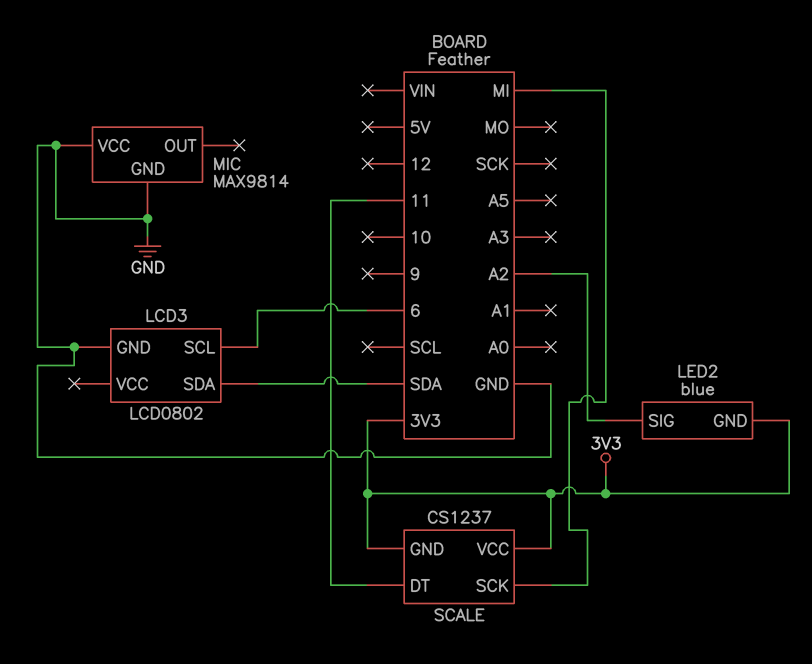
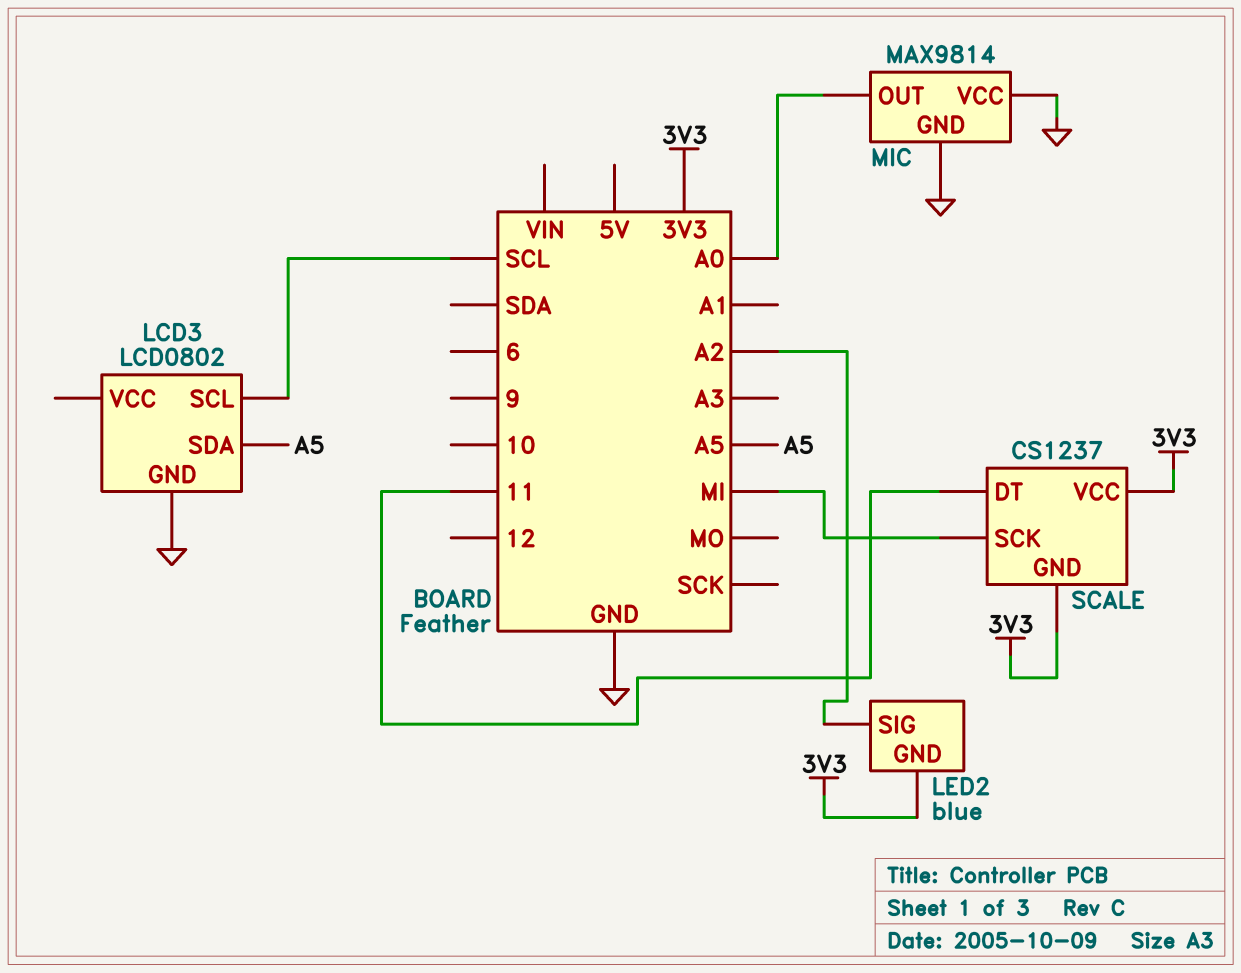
LCD3 pin SCL: 6 -> SCL
LCD3 pin SDA: SDA -> A5
MIC pin OUT: none -> A0

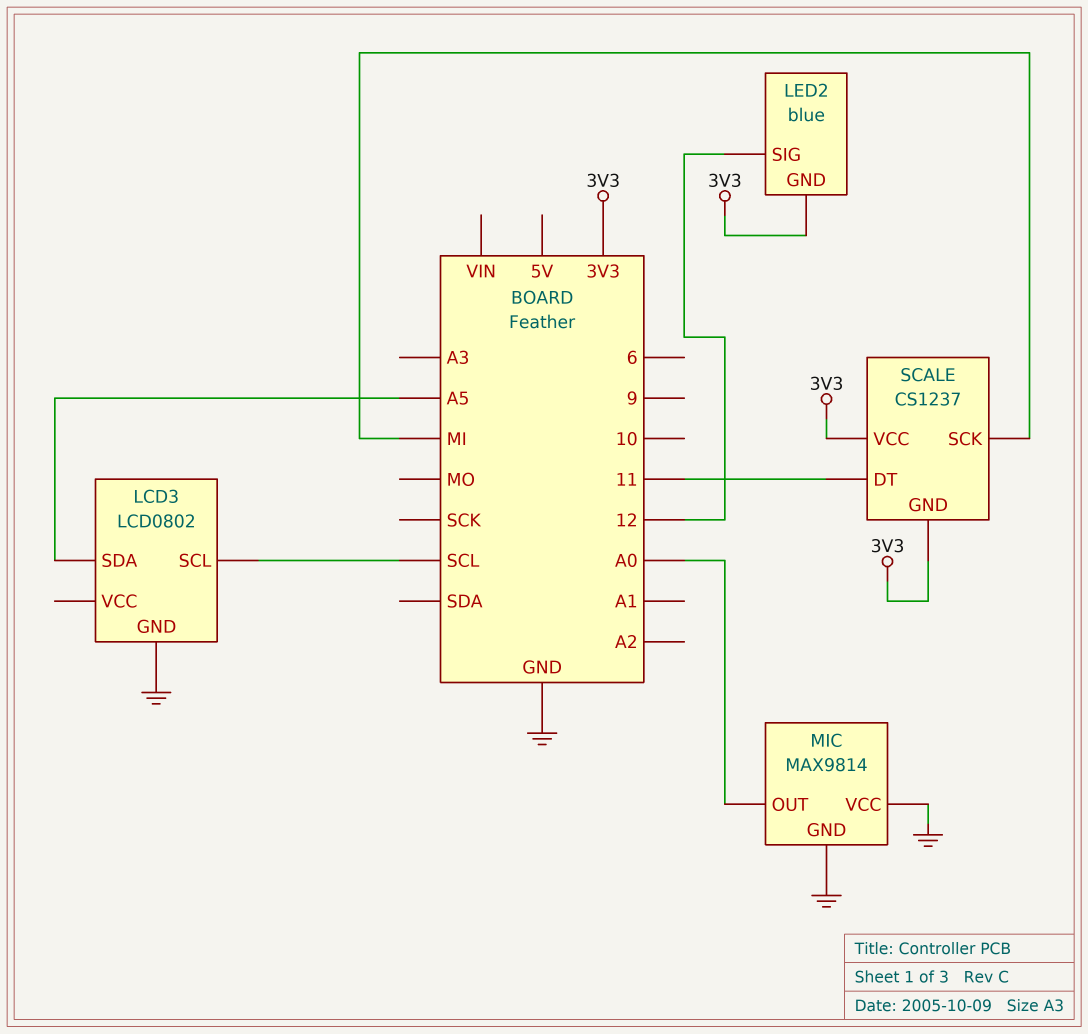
LED2 pin SIG: A2 -> 12

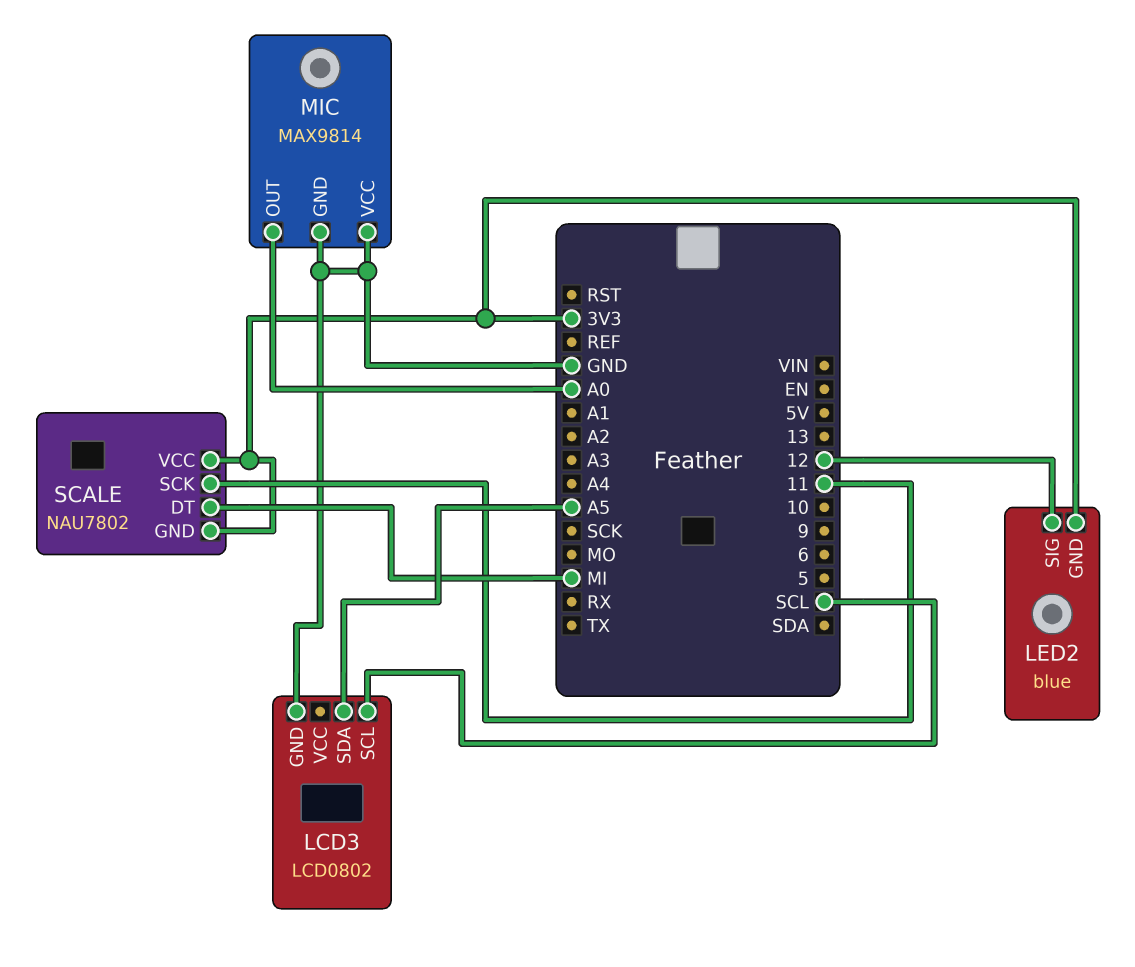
SCALE: CS1237 -> NAU7802
SCALE pin DT: 11 -> MI
SCALE pin SCK: MI -> 11

